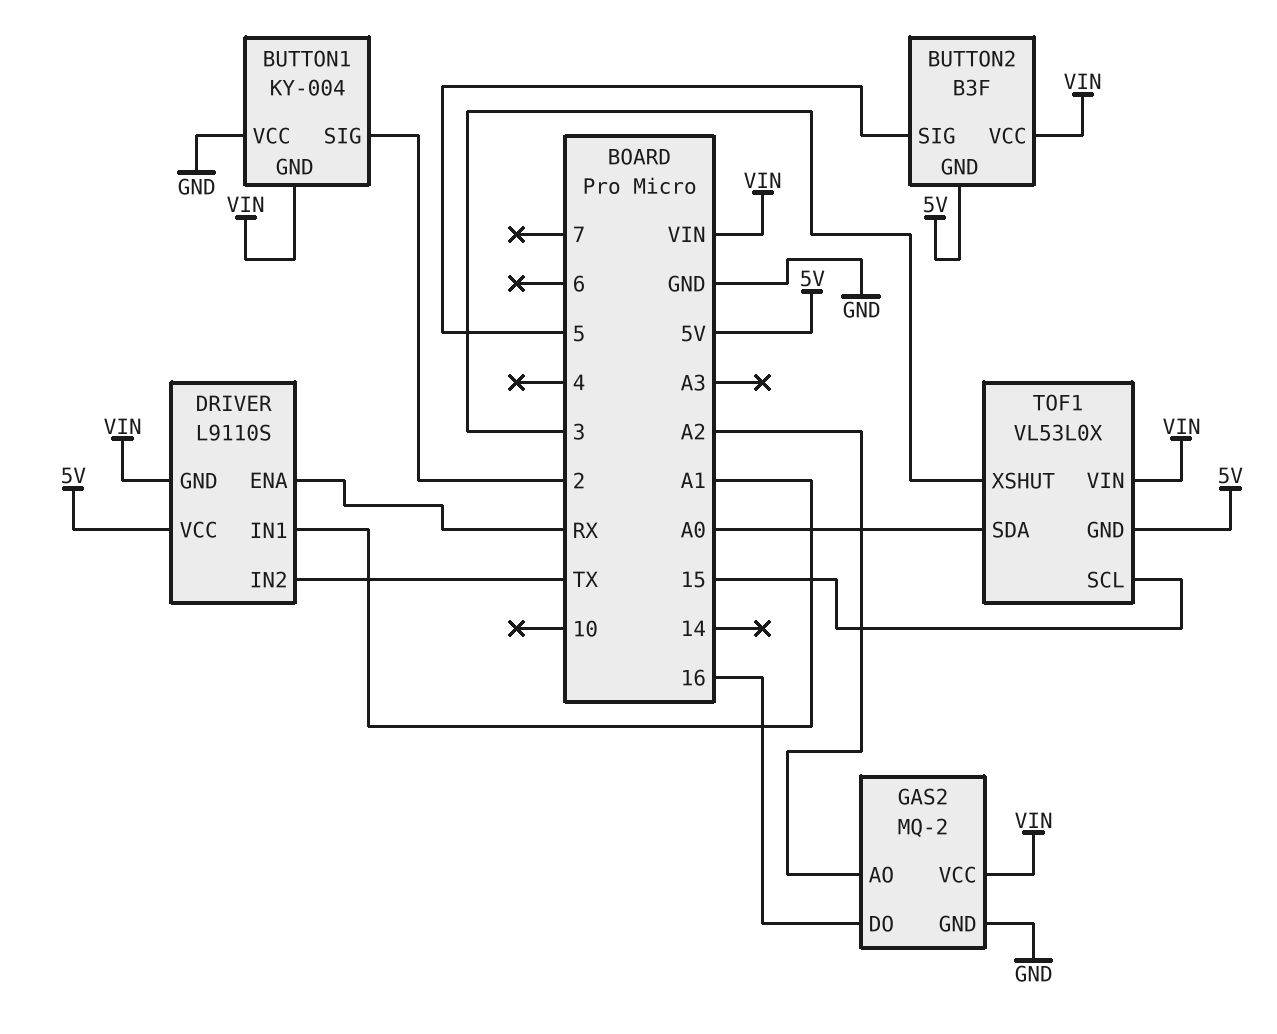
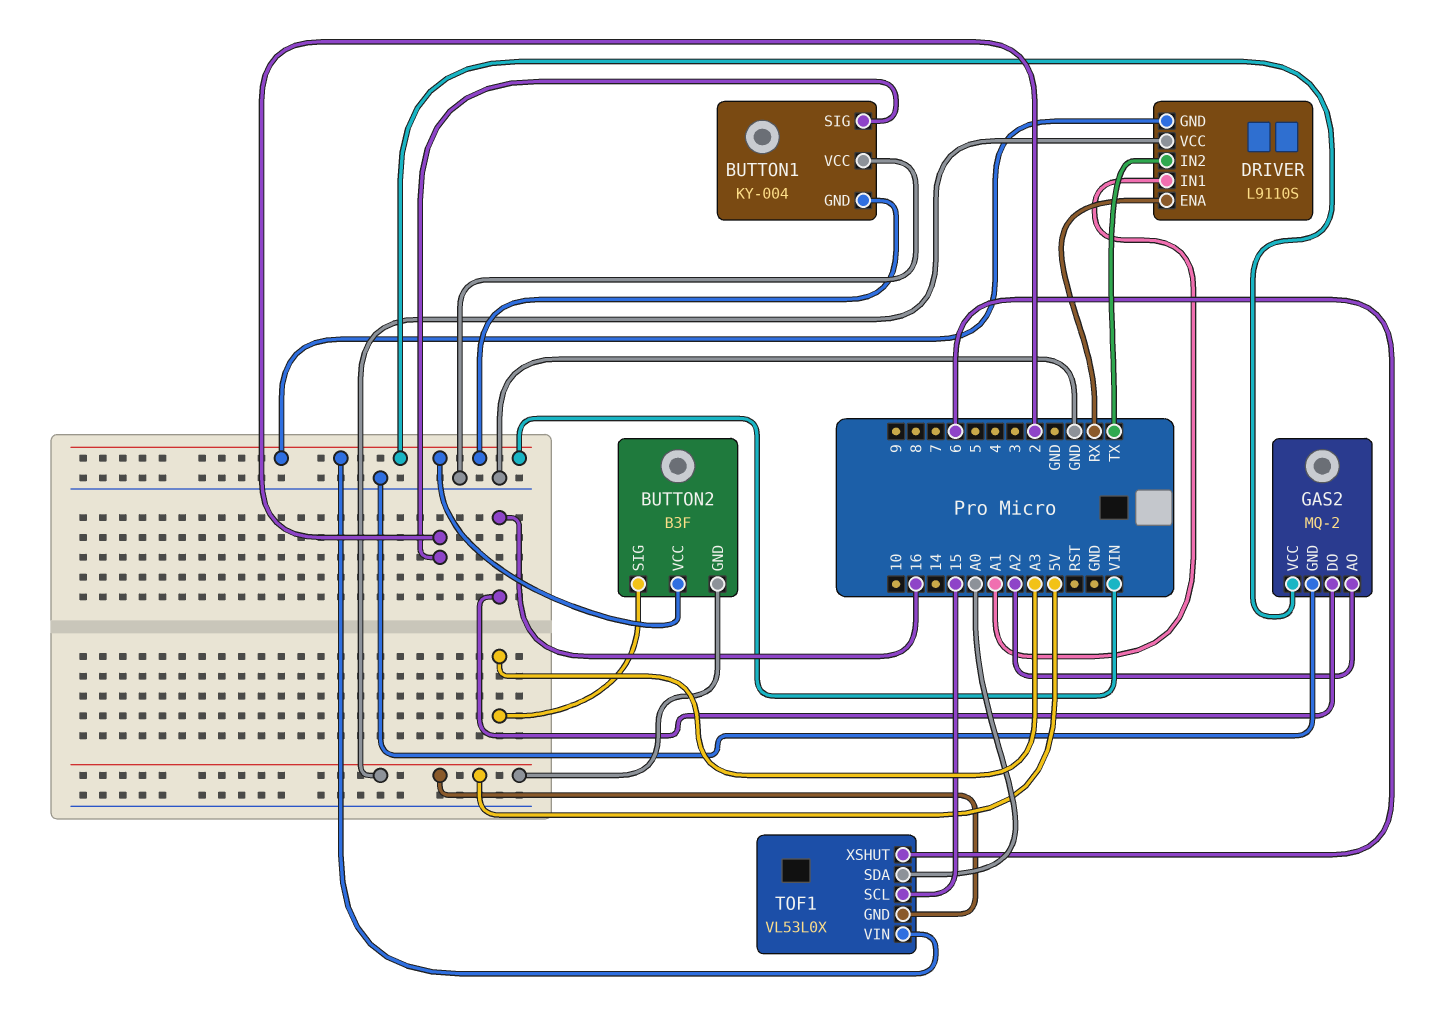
BUTTON2 pin SIG: 5 -> A3
TOF1 pin XSHUT: 3 -> 6

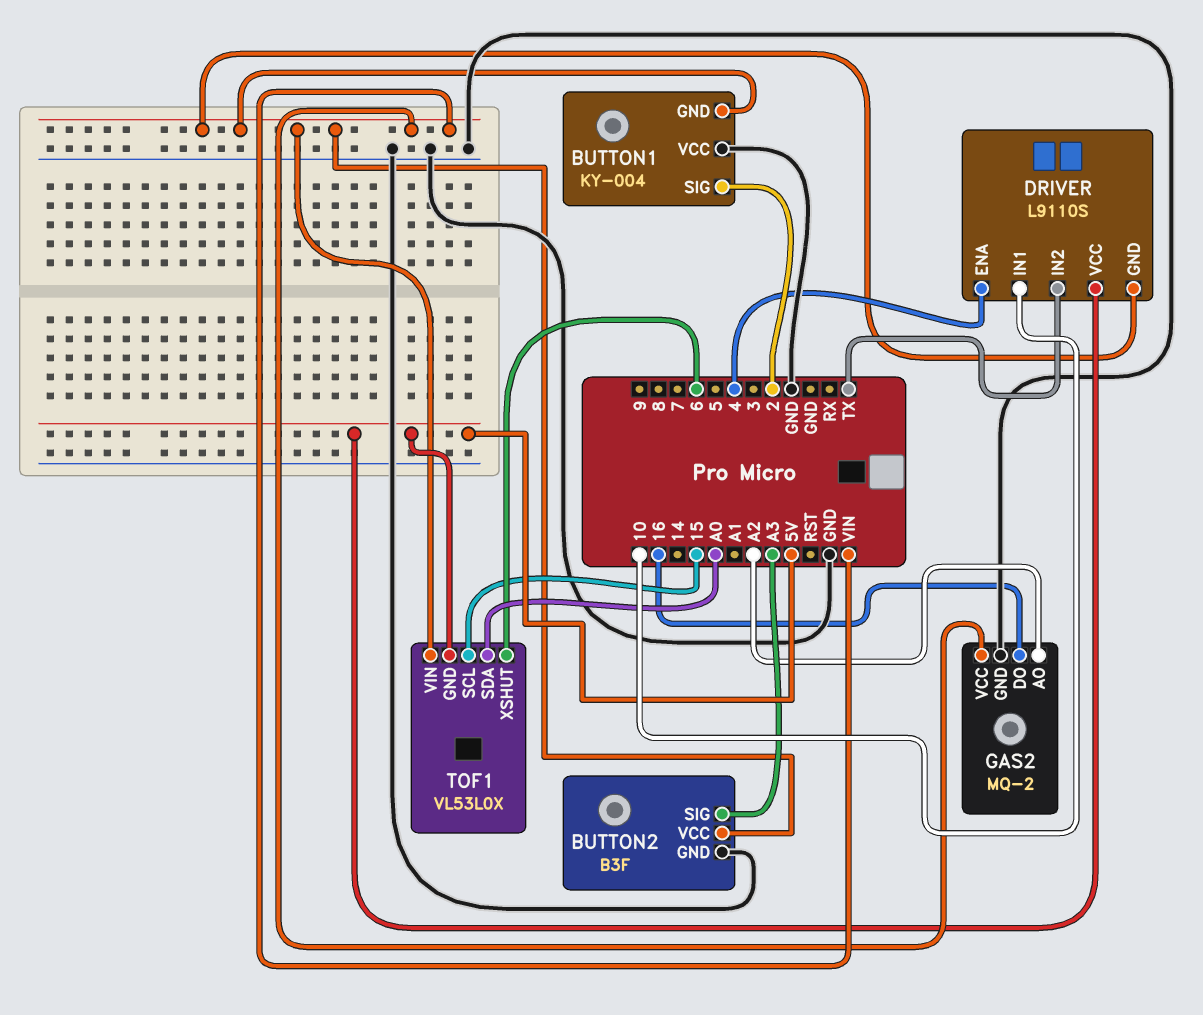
BUTTON2 pin GND: 5V -> GND
DRIVER pin ENA: RX -> 4
DRIVER pin IN1: A1 -> 10

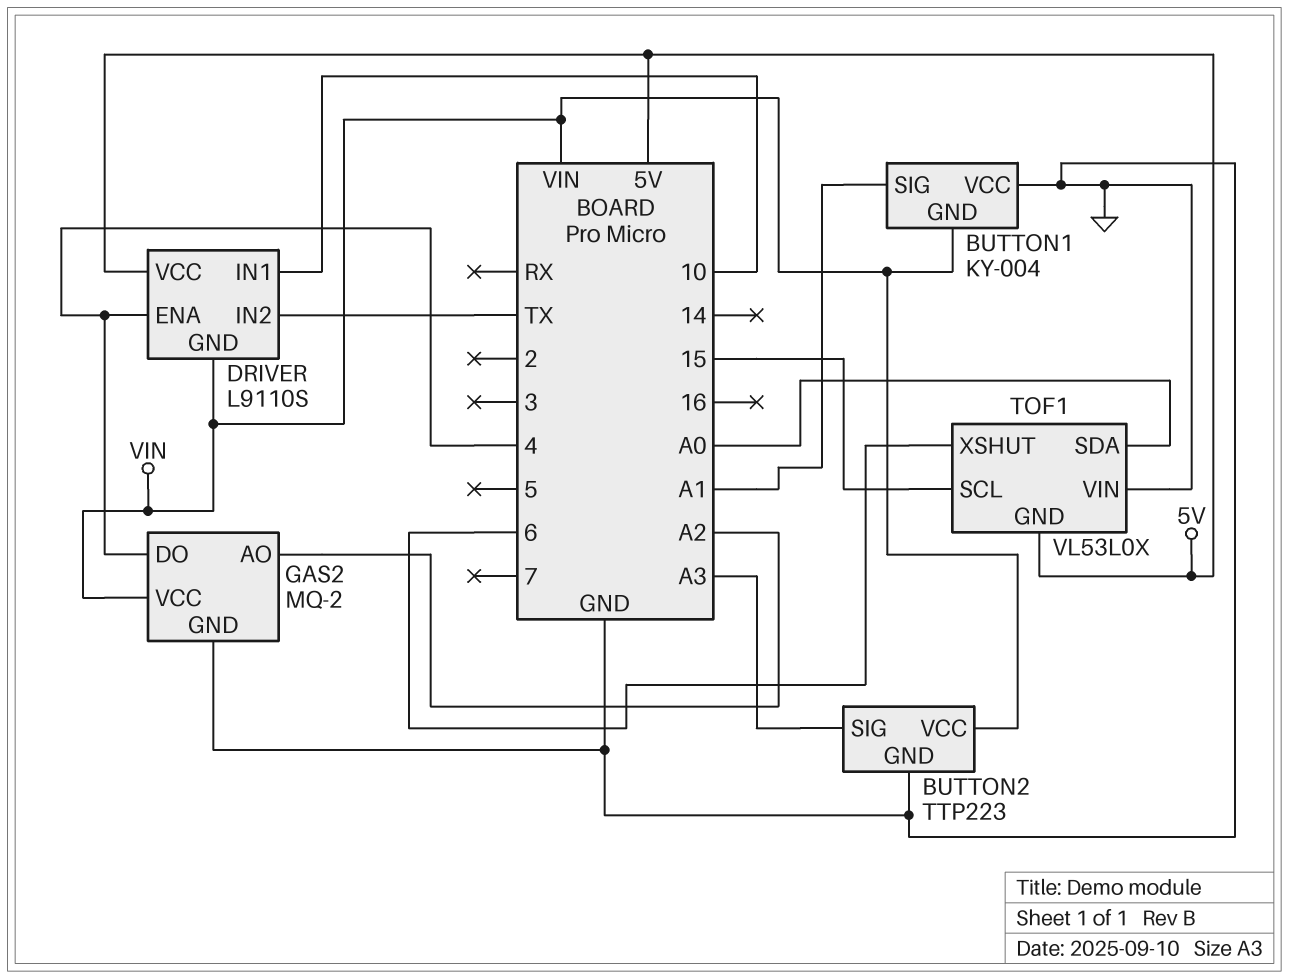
BUTTON1 pin SIG: 2 -> A1
BUTTON2: B3F -> TTP223
GAS2 pin DO: 16 -> 4
TOF1 pin VIN: VIN -> GND

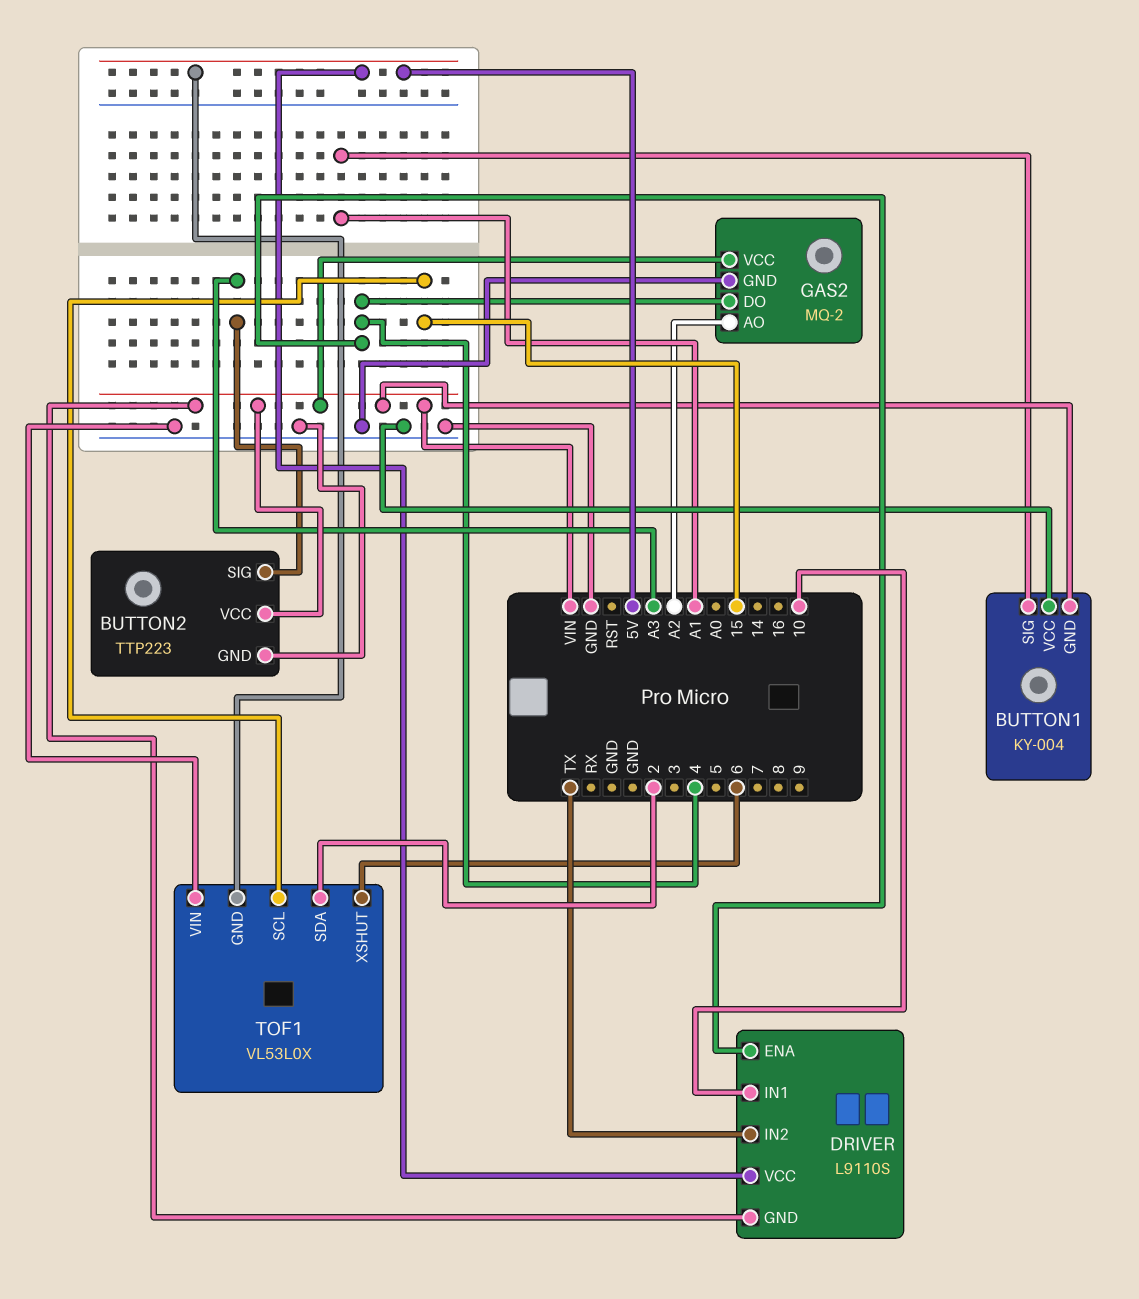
TOF1 pin SDA: A0 -> 2

